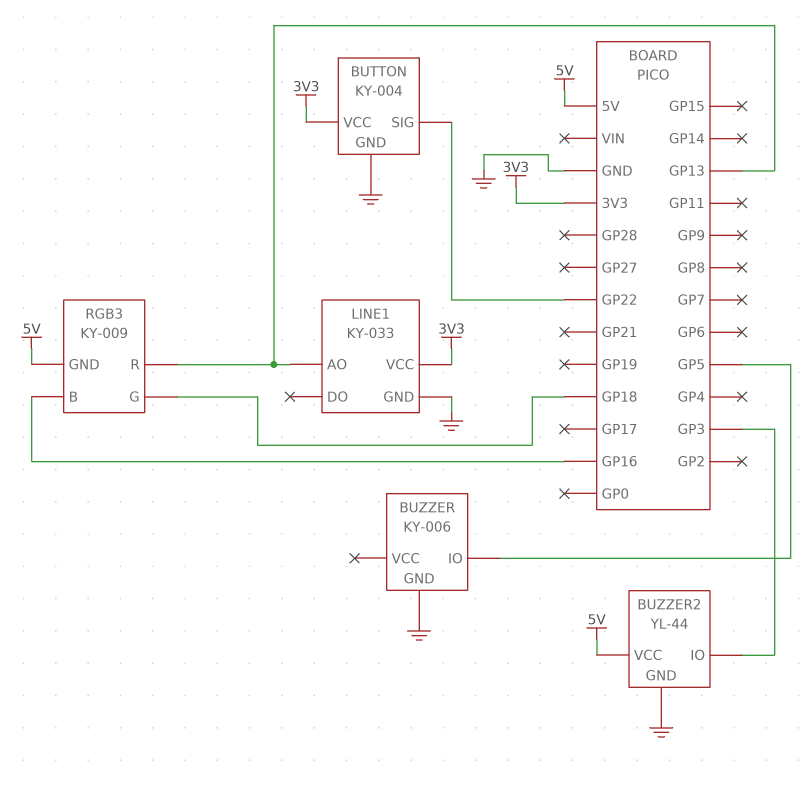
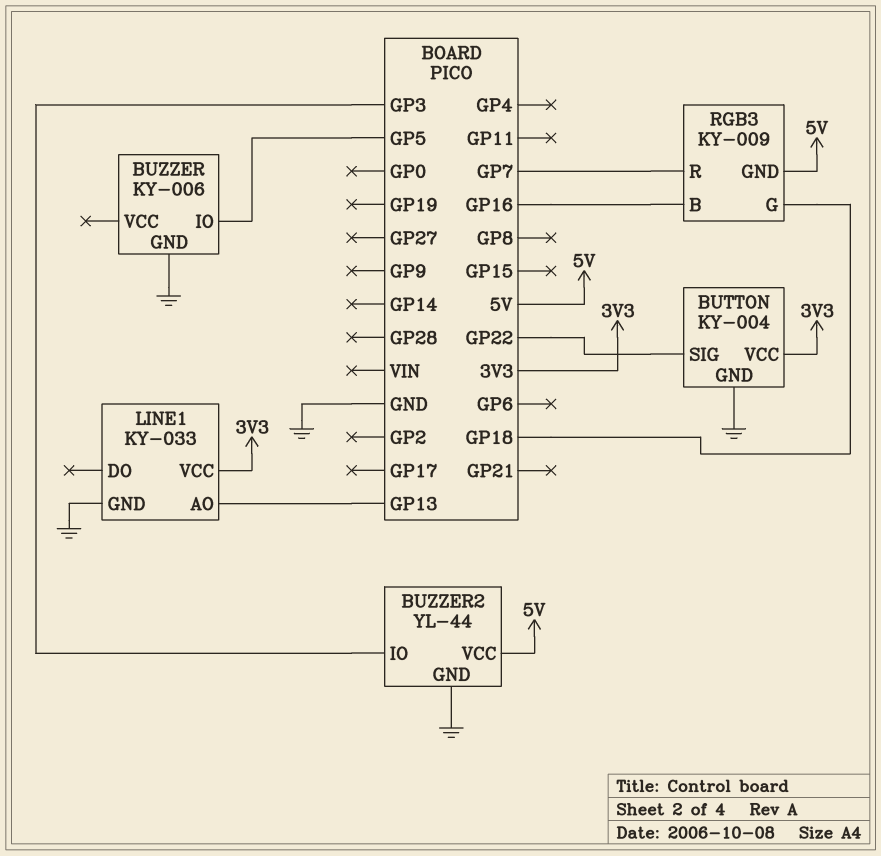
RGB3 pin R: GP13 -> GP7

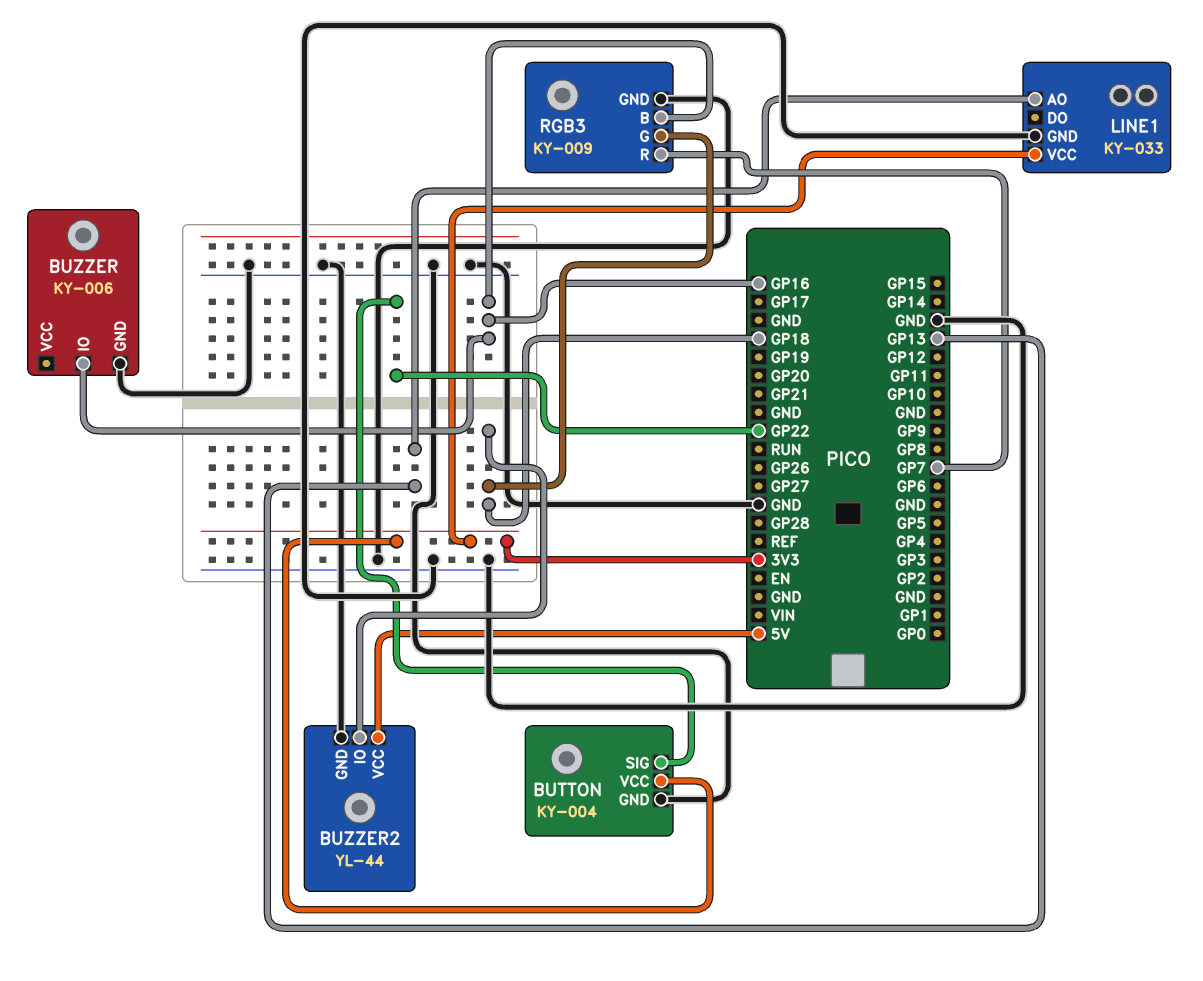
BUZZER pin IO: GP5 -> GP16
BUZZER2 pin IO: GP3 -> GP18
RGB3 pin GND: 5V -> GND

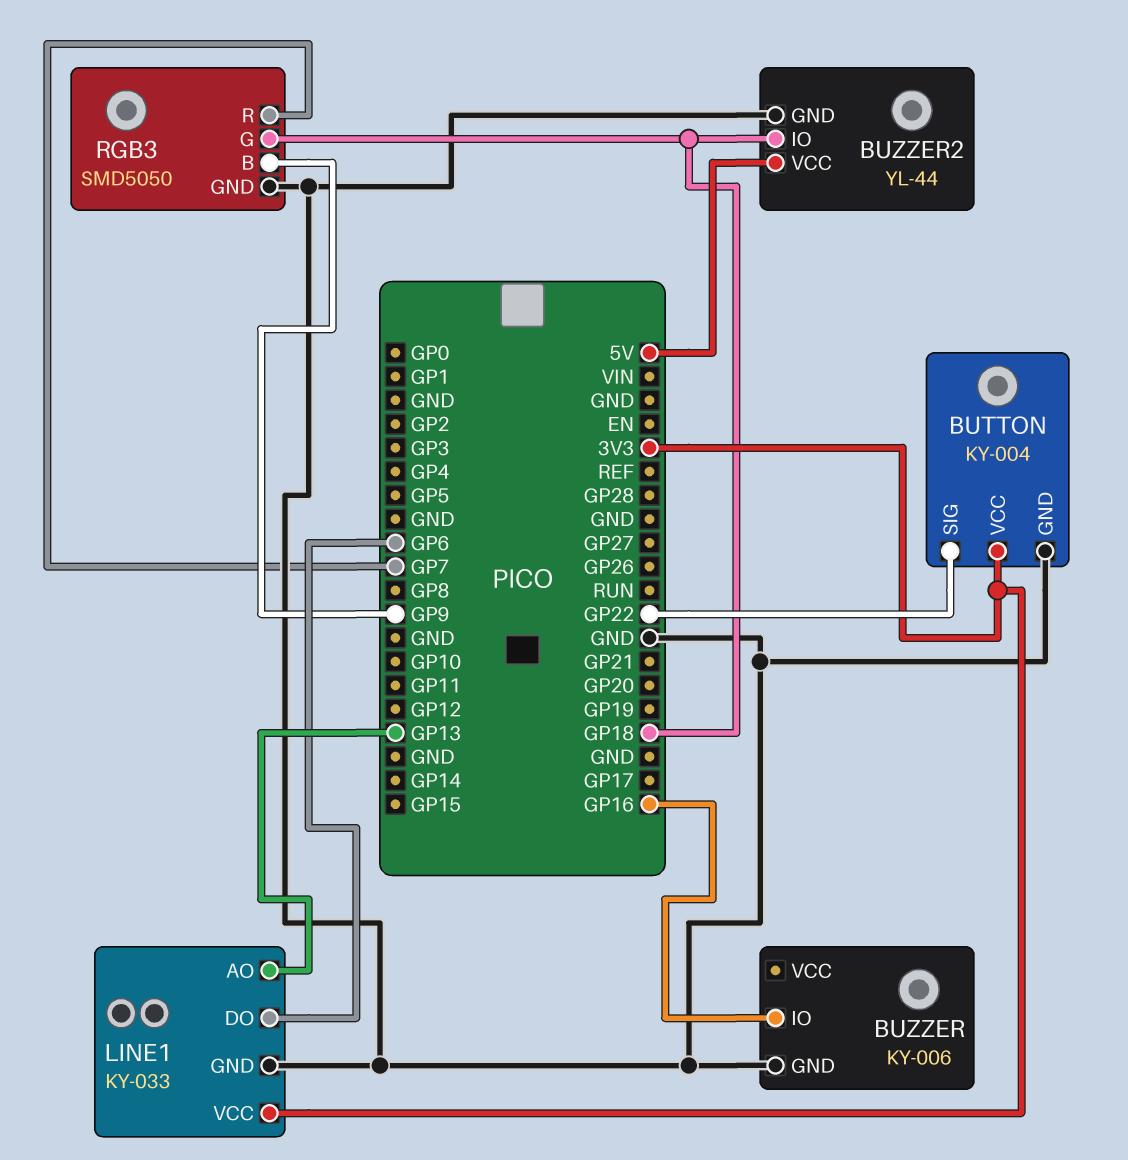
LINE1 pin DO: none -> GP6
RGB3: KY-009 -> SMD5050
RGB3 pin B: GP16 -> GP9

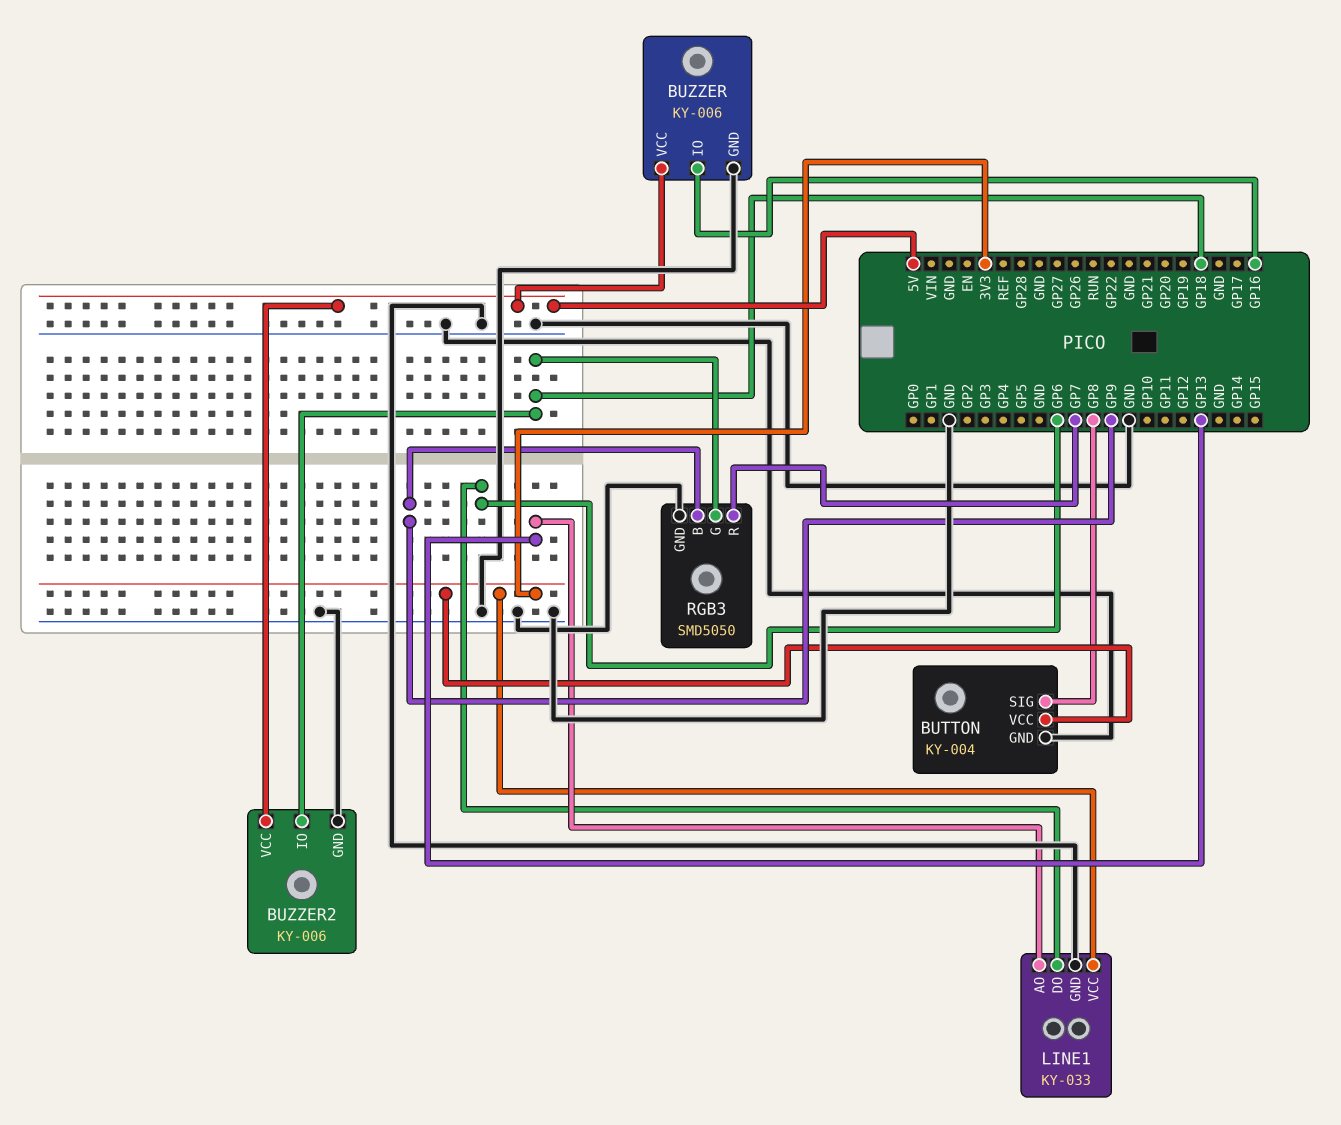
BUTTON pin SIG: GP22 -> GP8
BUZZER pin VCC: none -> 5V
BUZZER2: YL-44 -> KY-006

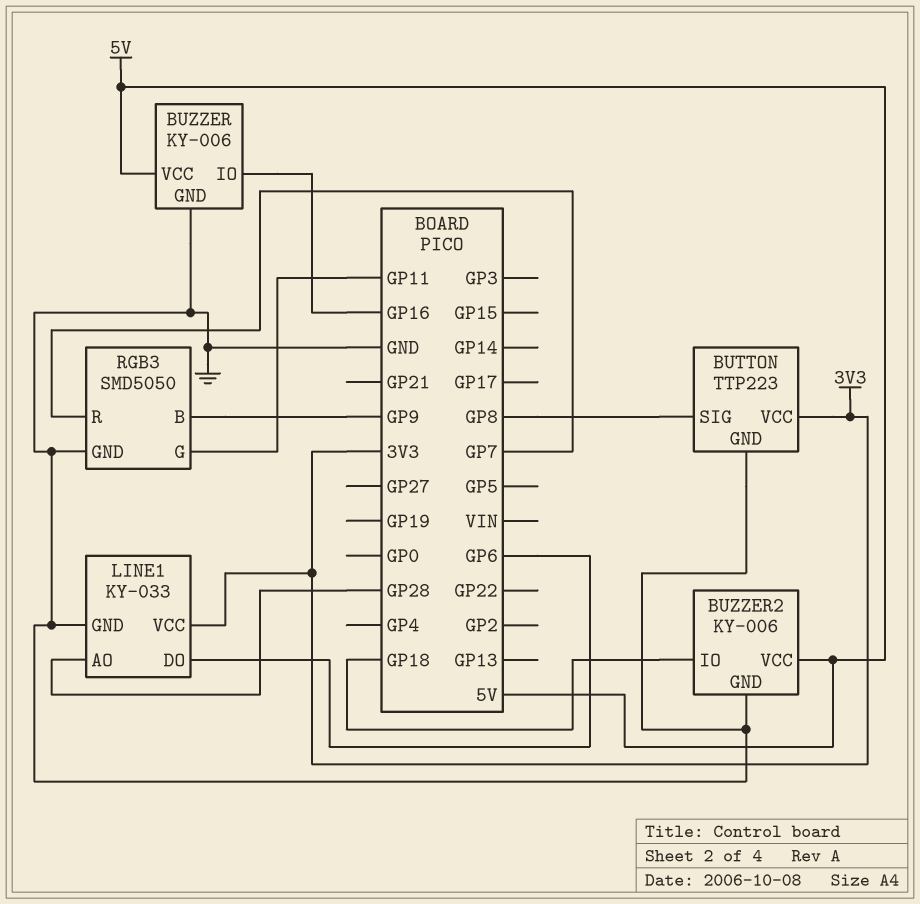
BUTTON: KY-004 -> TTP223
LINE1 pin AO: GP13 -> GP28
RGB3 pin G: GP18 -> GP11

